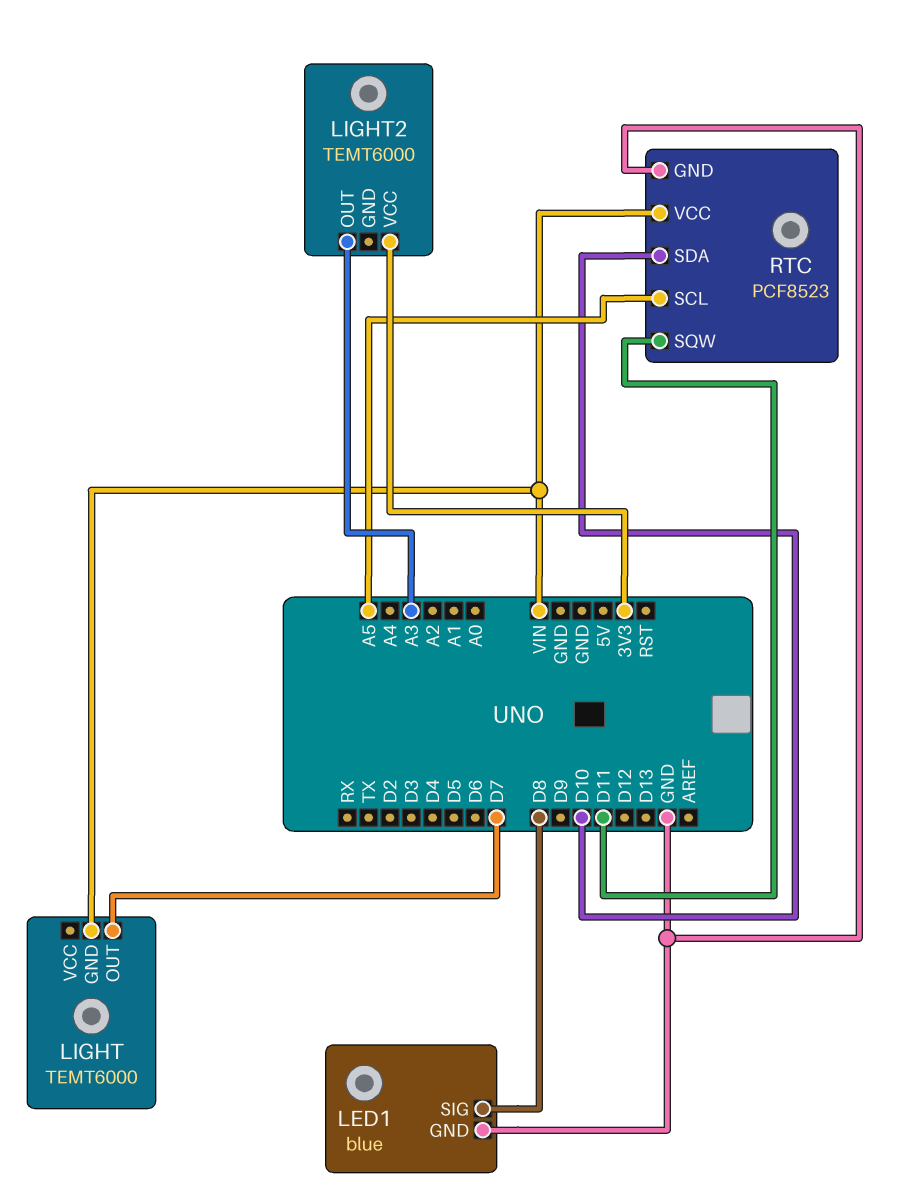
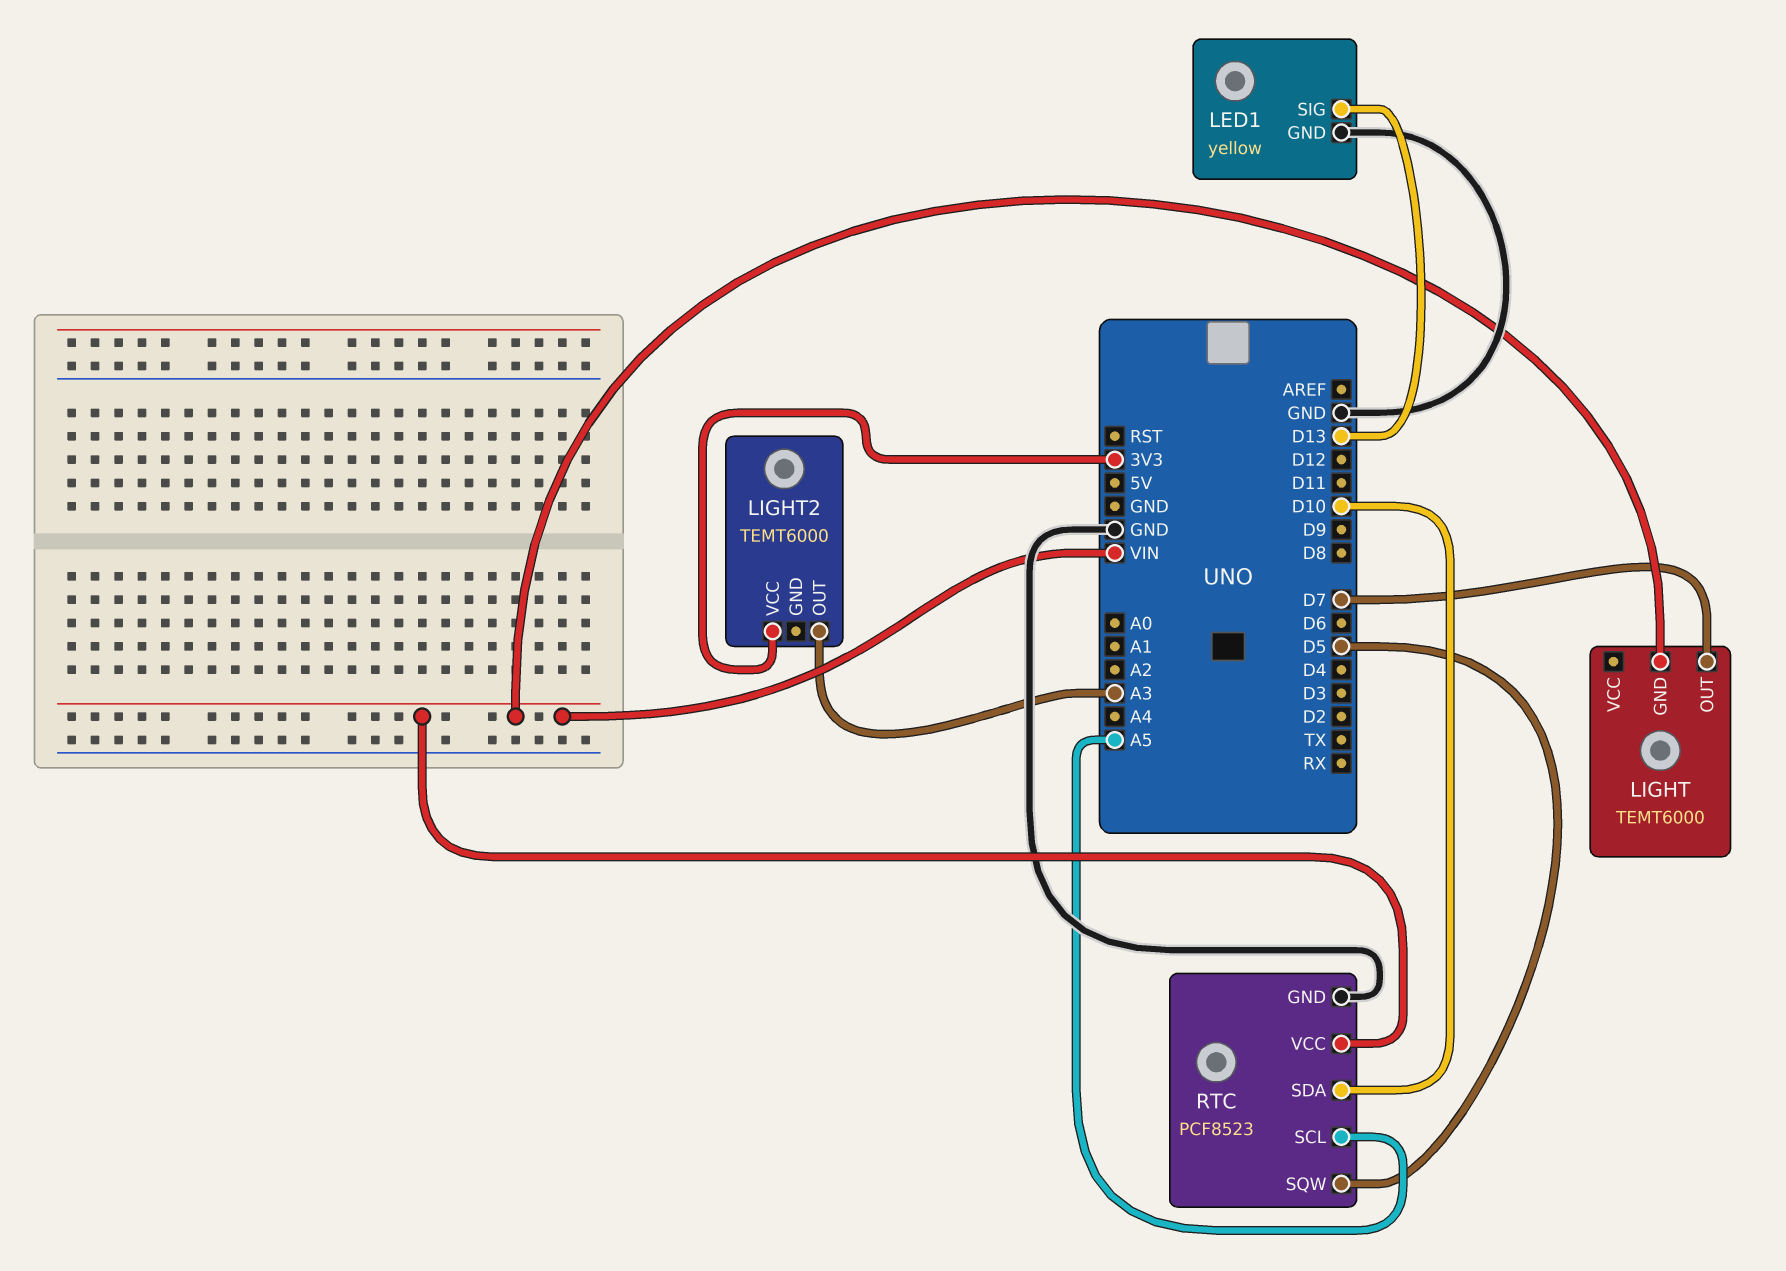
LED1: blue -> yellow
LED1 pin SIG: D8 -> D13
RTC pin SQW: D11 -> D5

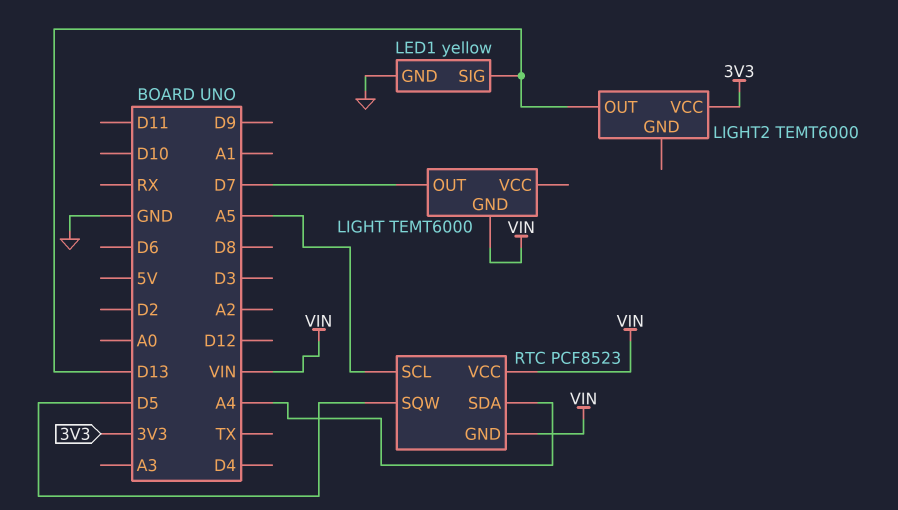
LIGHT2 pin OUT: A3 -> D13
RTC pin GND: GND -> VIN
RTC pin SDA: D10 -> A4

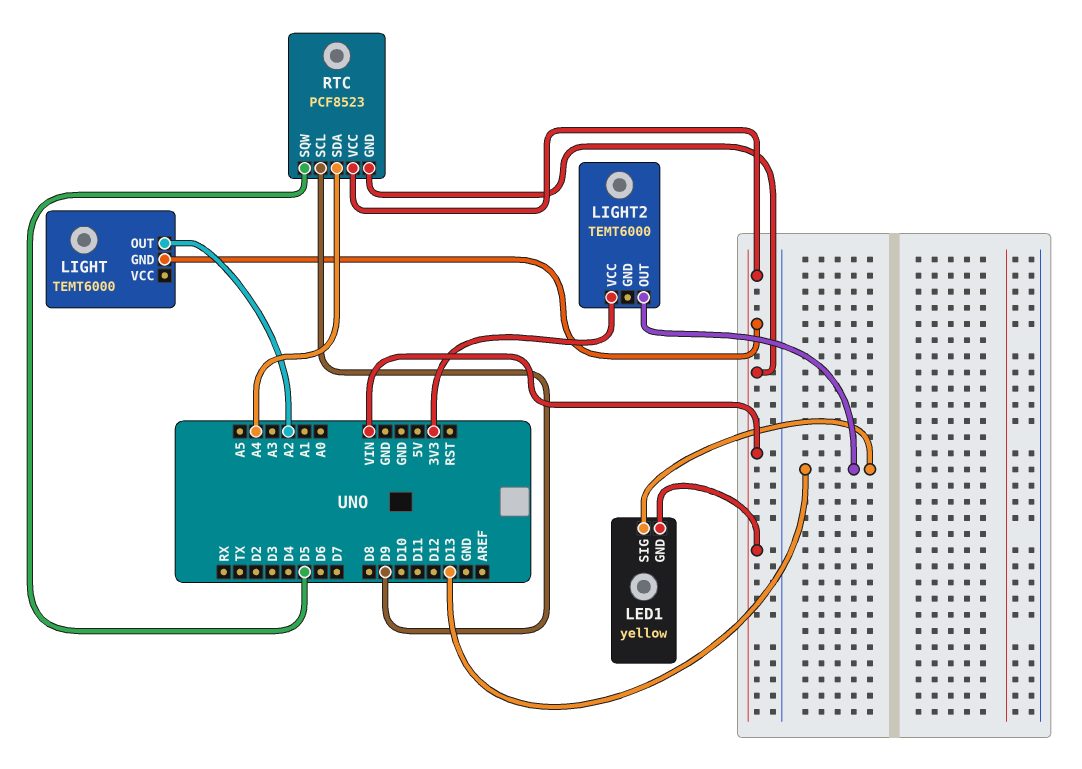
LED1 pin GND: GND -> VIN
LIGHT pin OUT: D7 -> A2
RTC pin SCL: A5 -> D9

